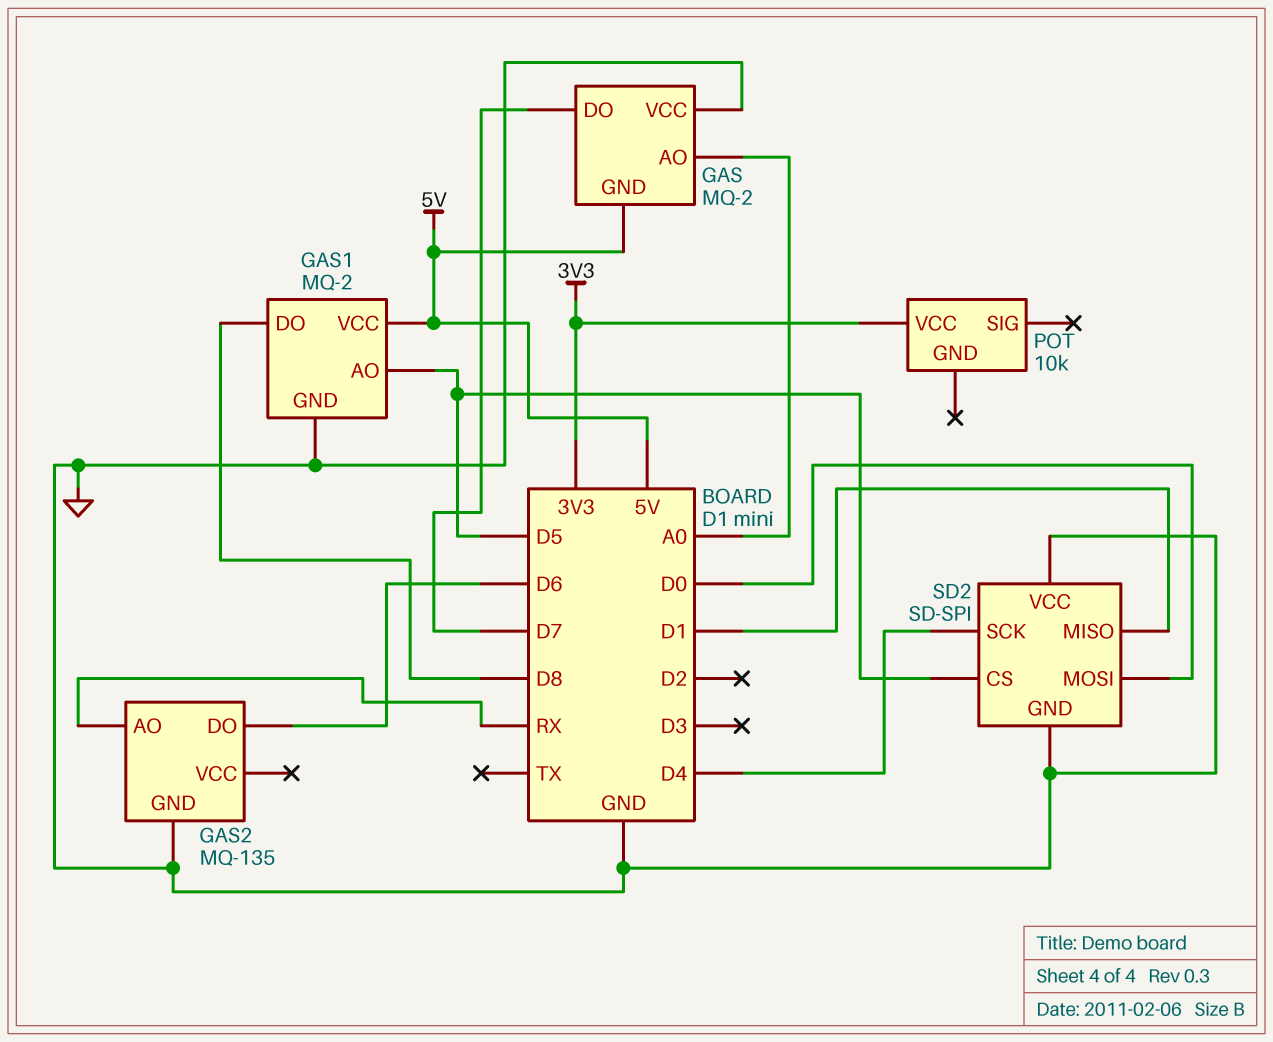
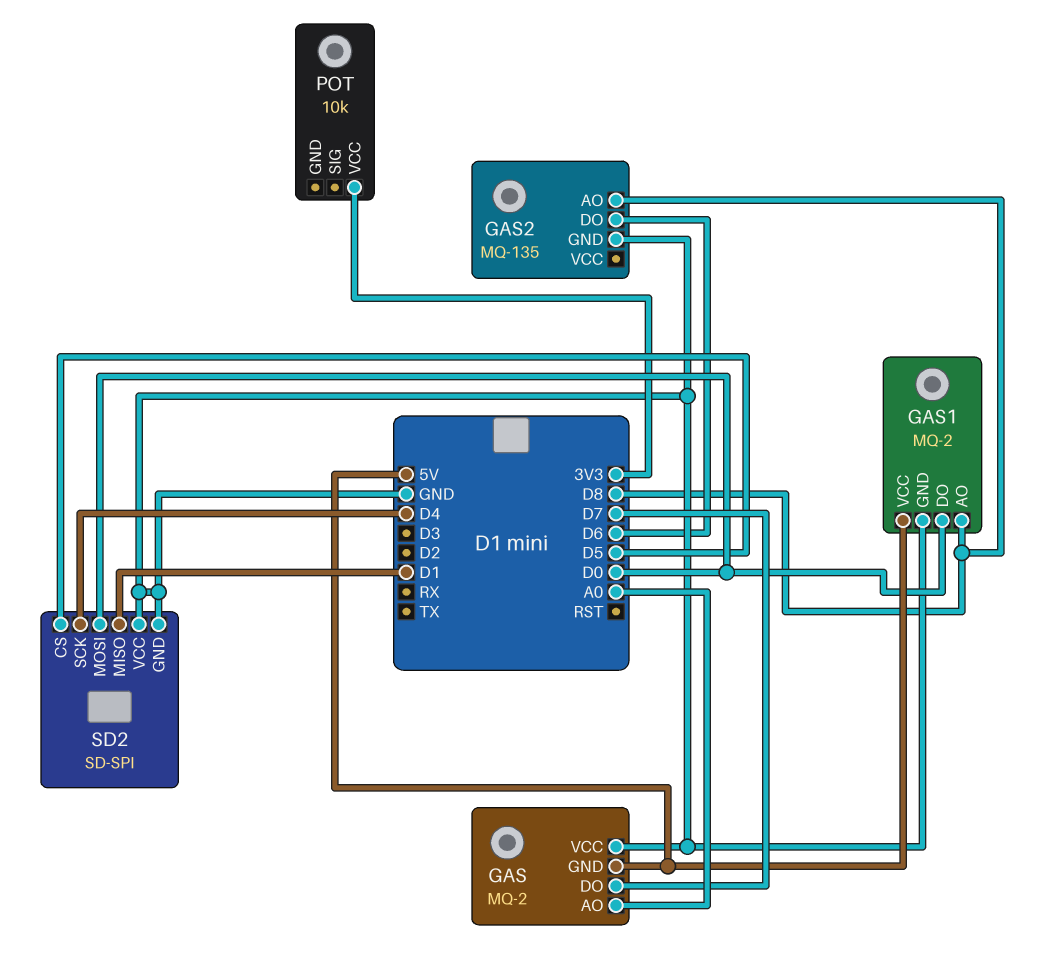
GAS1 pin AO: D5 -> D8
GAS1 pin DO: D8 -> D0
GAS2 pin AO: RX -> D8

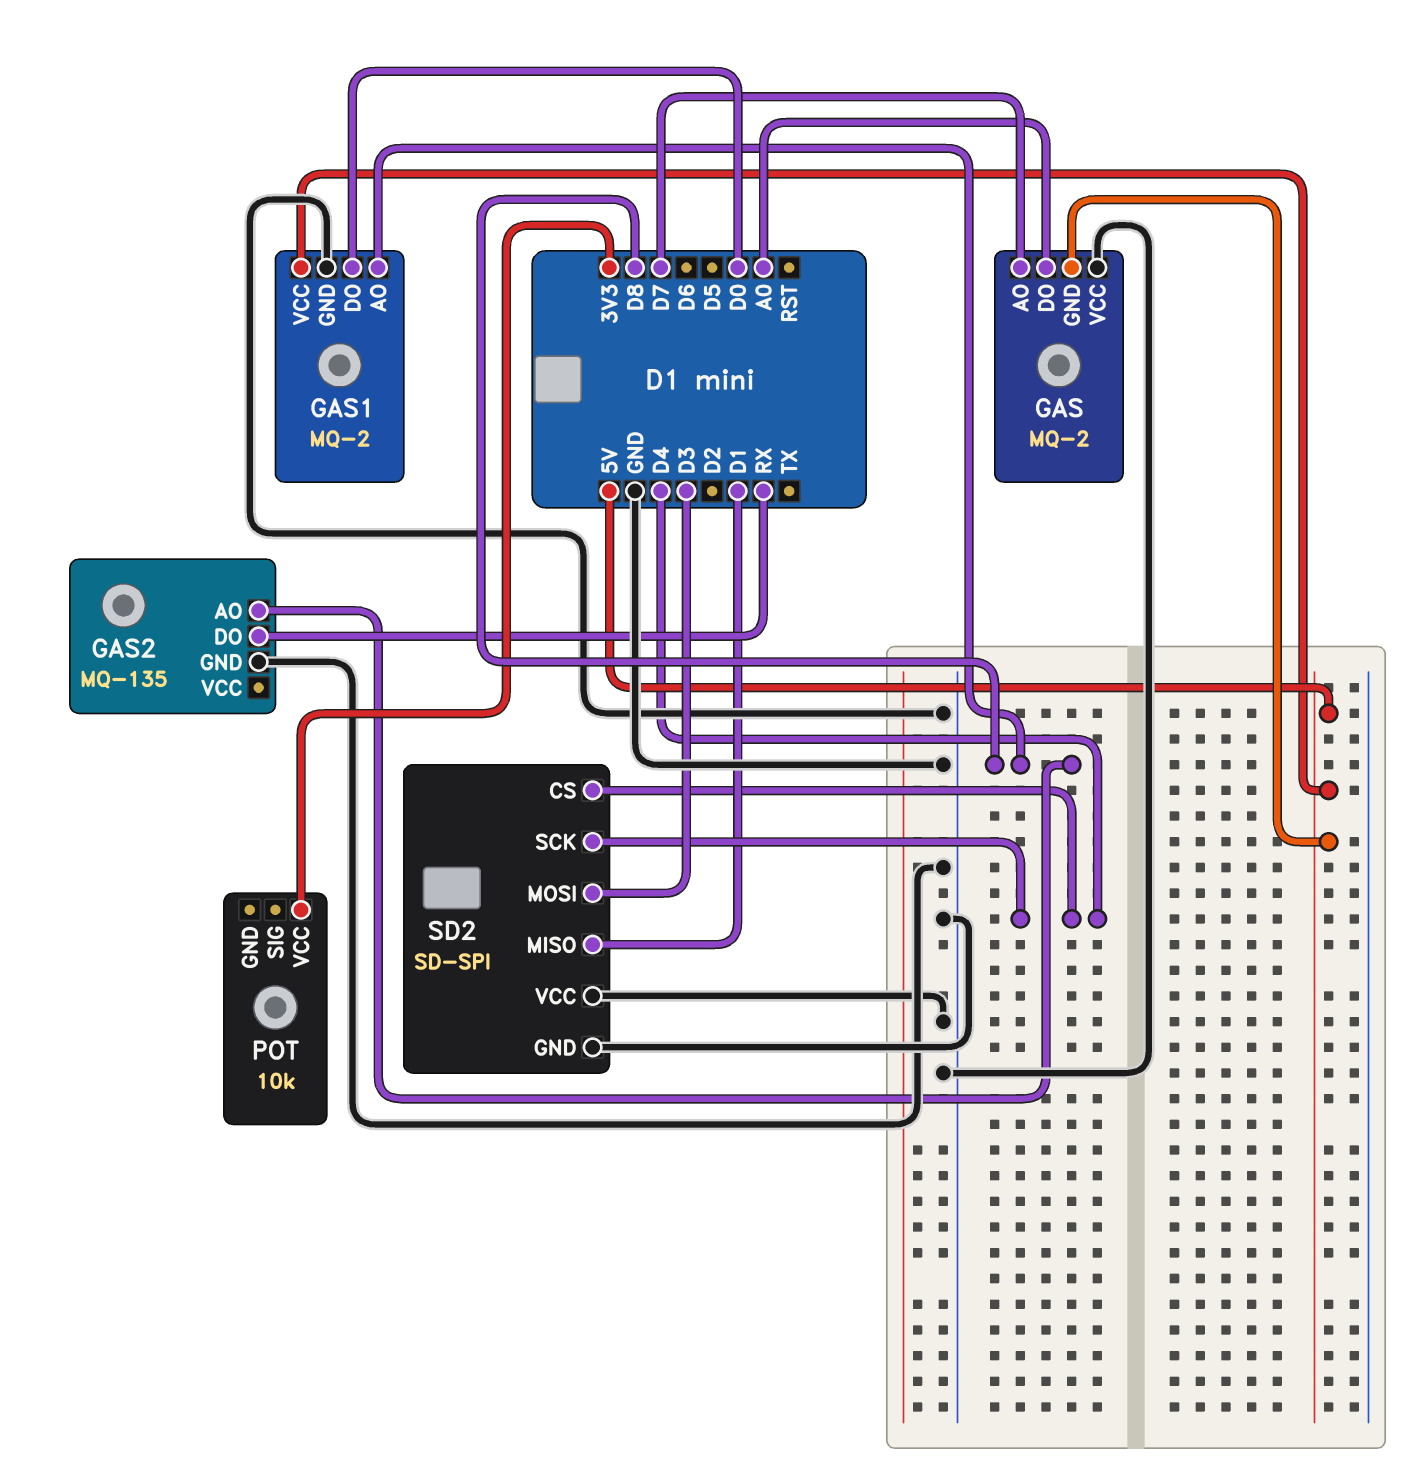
GAS pin AO: A0 -> D7
GAS pin DO: D7 -> A0
GAS2 pin DO: D6 -> RX
SD2 pin CS: D5 -> D4
SD2 pin MOSI: D0 -> D3

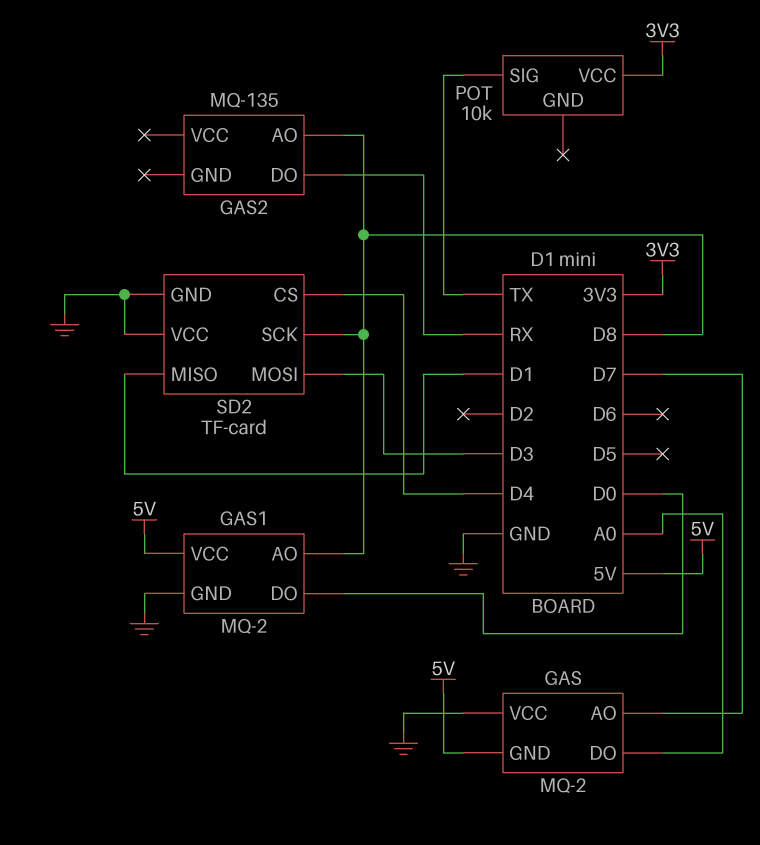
GAS2 pin GND: GND -> none
POT pin SIG: none -> TX
SD2: SD-SPI -> TF-card
SD2 pin SCK: D4 -> D8

